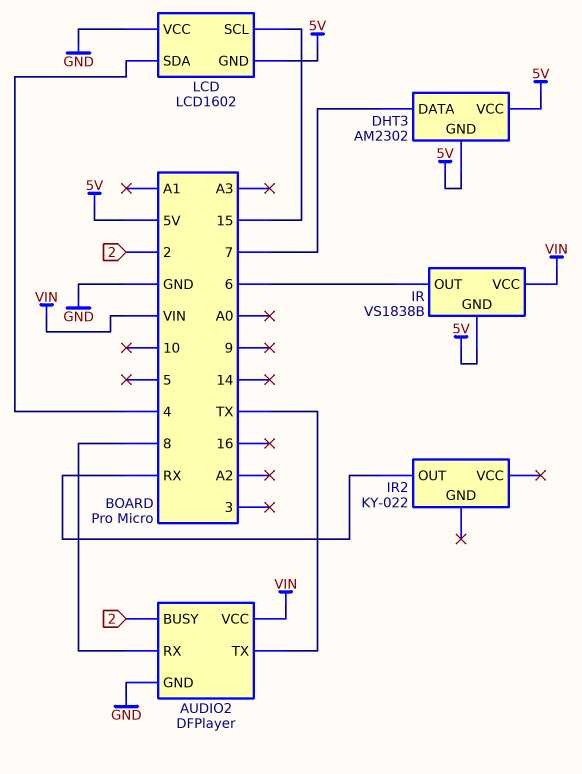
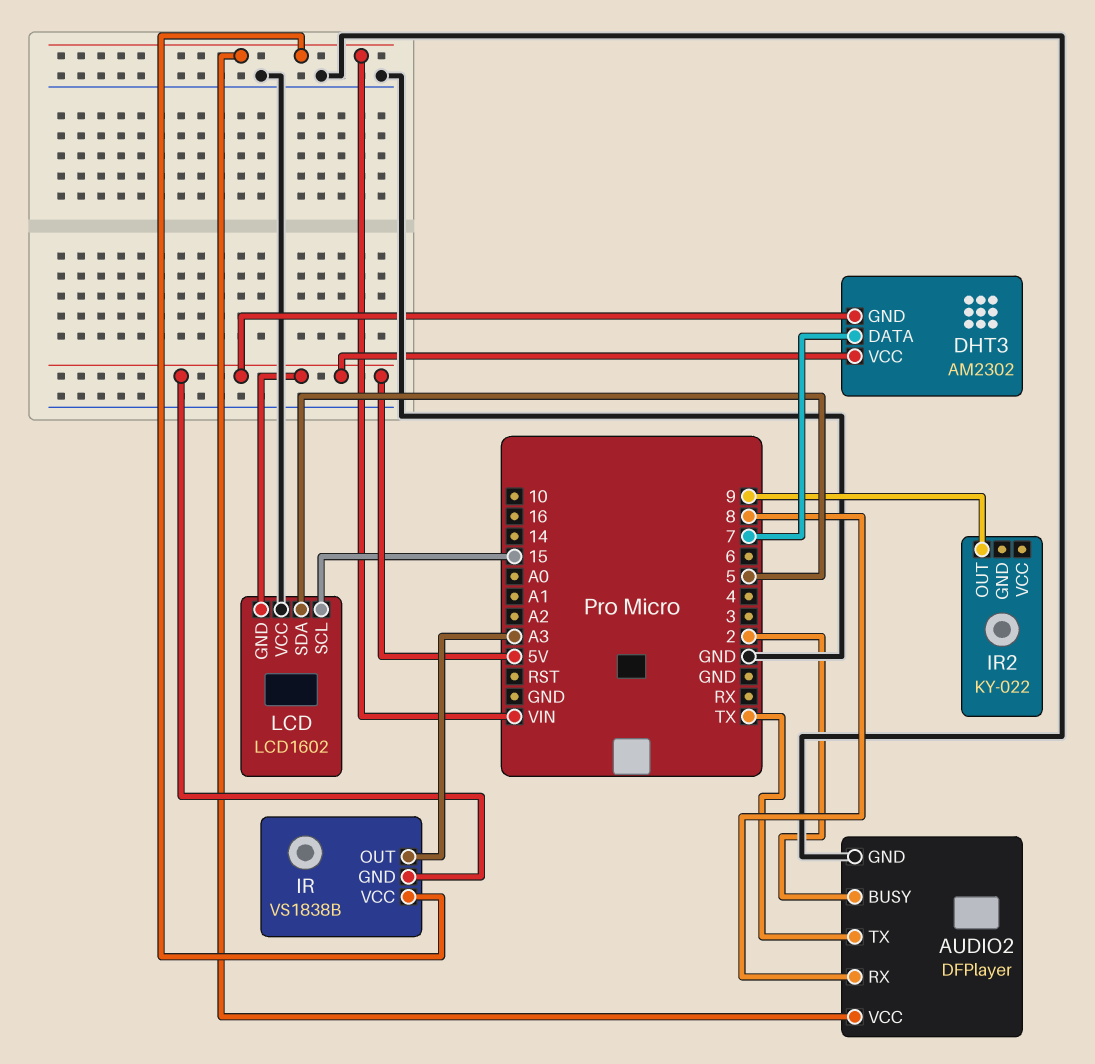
IR pin OUT: 6 -> A3
IR2 pin OUT: RX -> 9
LCD pin SDA: 4 -> 5

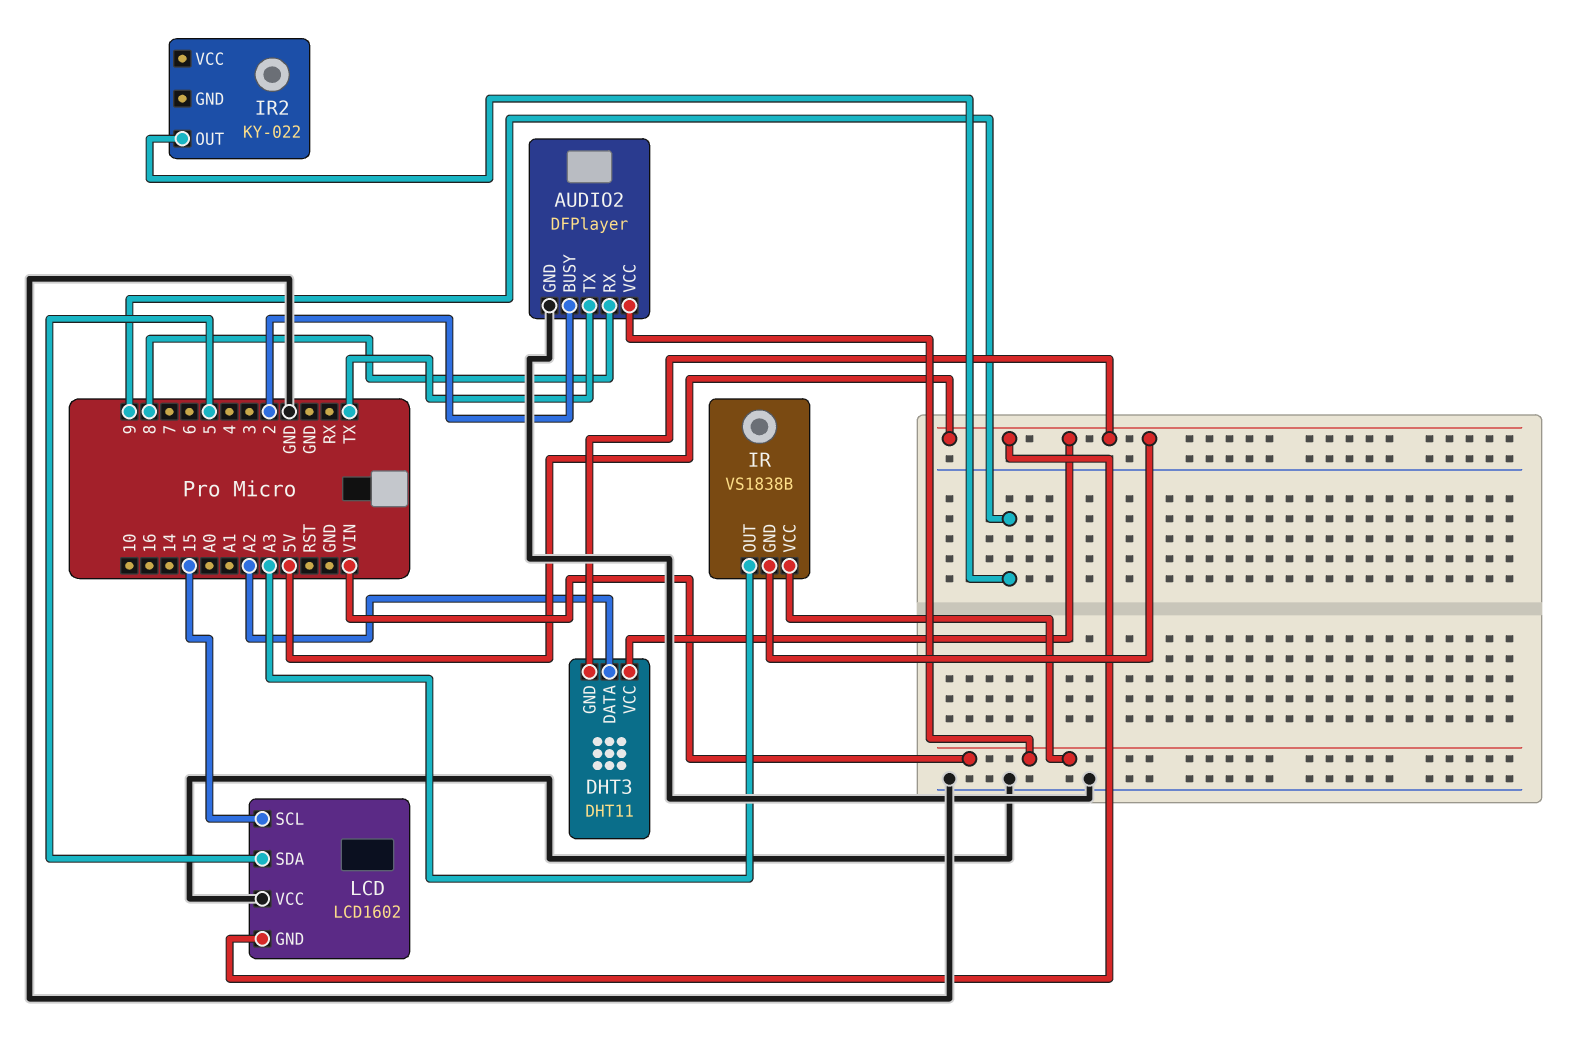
DHT3: AM2302 -> DHT11
DHT3 pin DATA: 7 -> A2

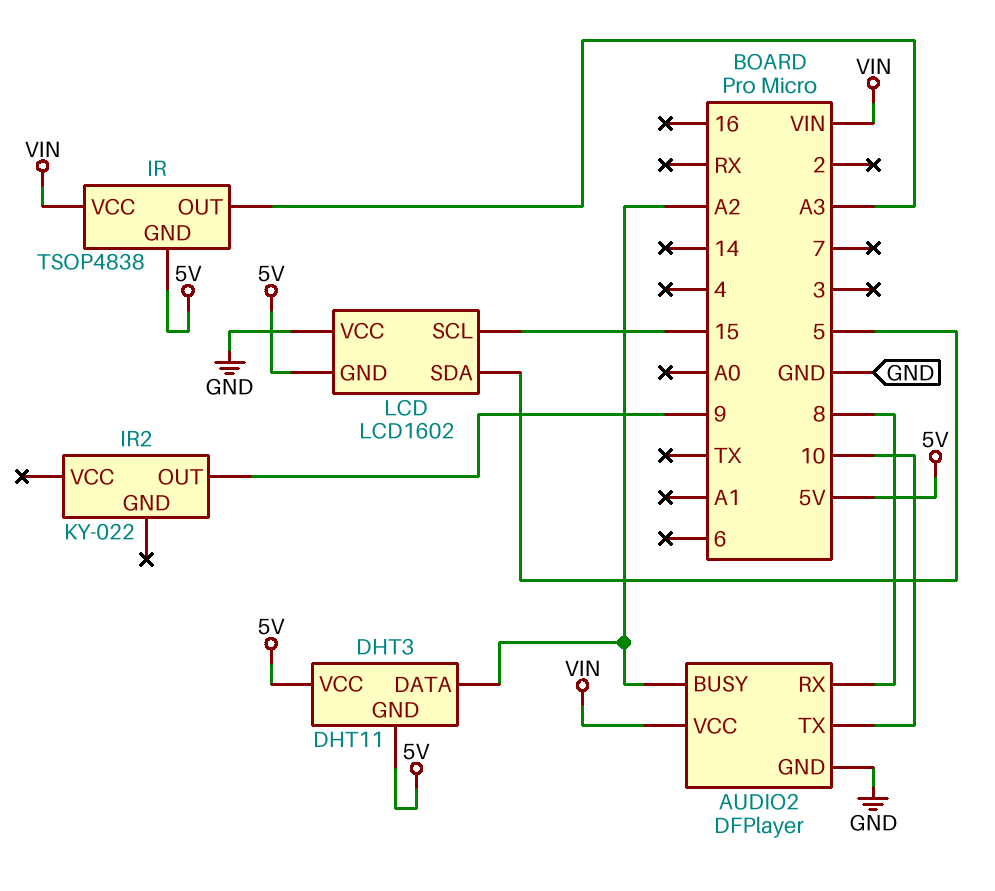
AUDIO2 pin BUSY: 2 -> A2
AUDIO2 pin TX: TX -> 10
IR: VS1838B -> TSOP4838

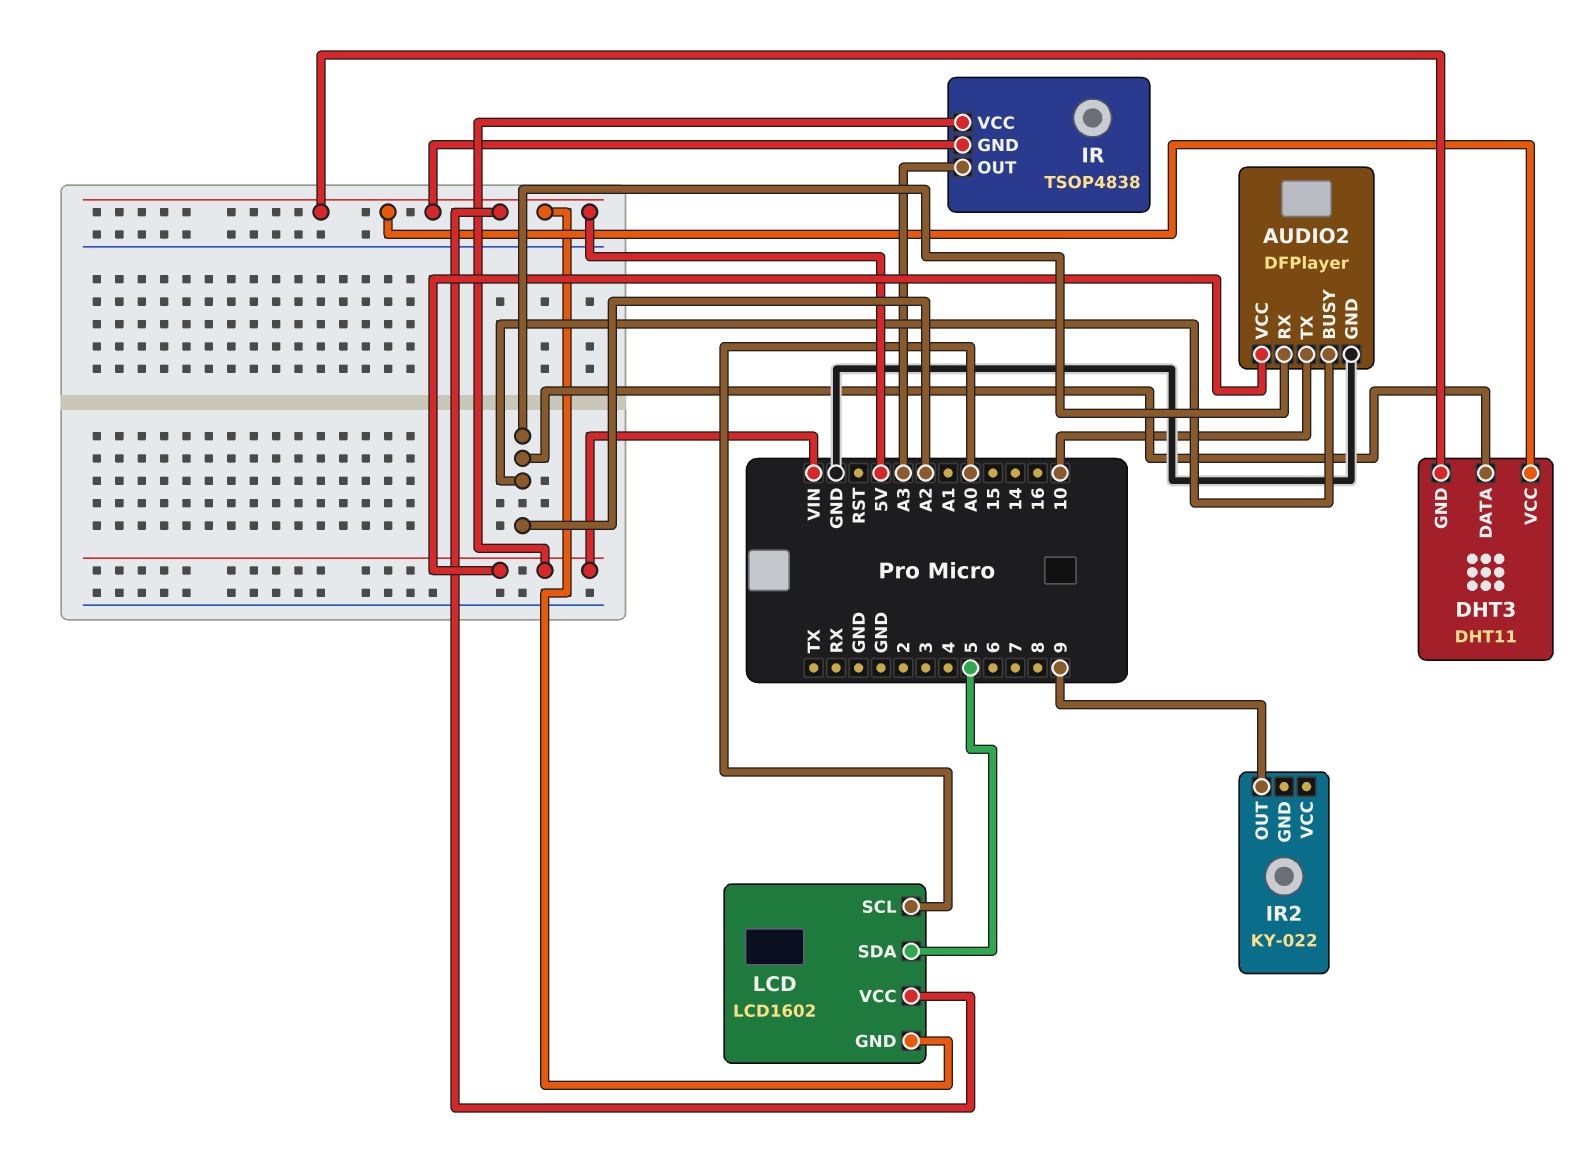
AUDIO2 pin RX: 8 -> A2
LCD pin SCL: 15 -> A0
LCD pin VCC: GND -> 5V

